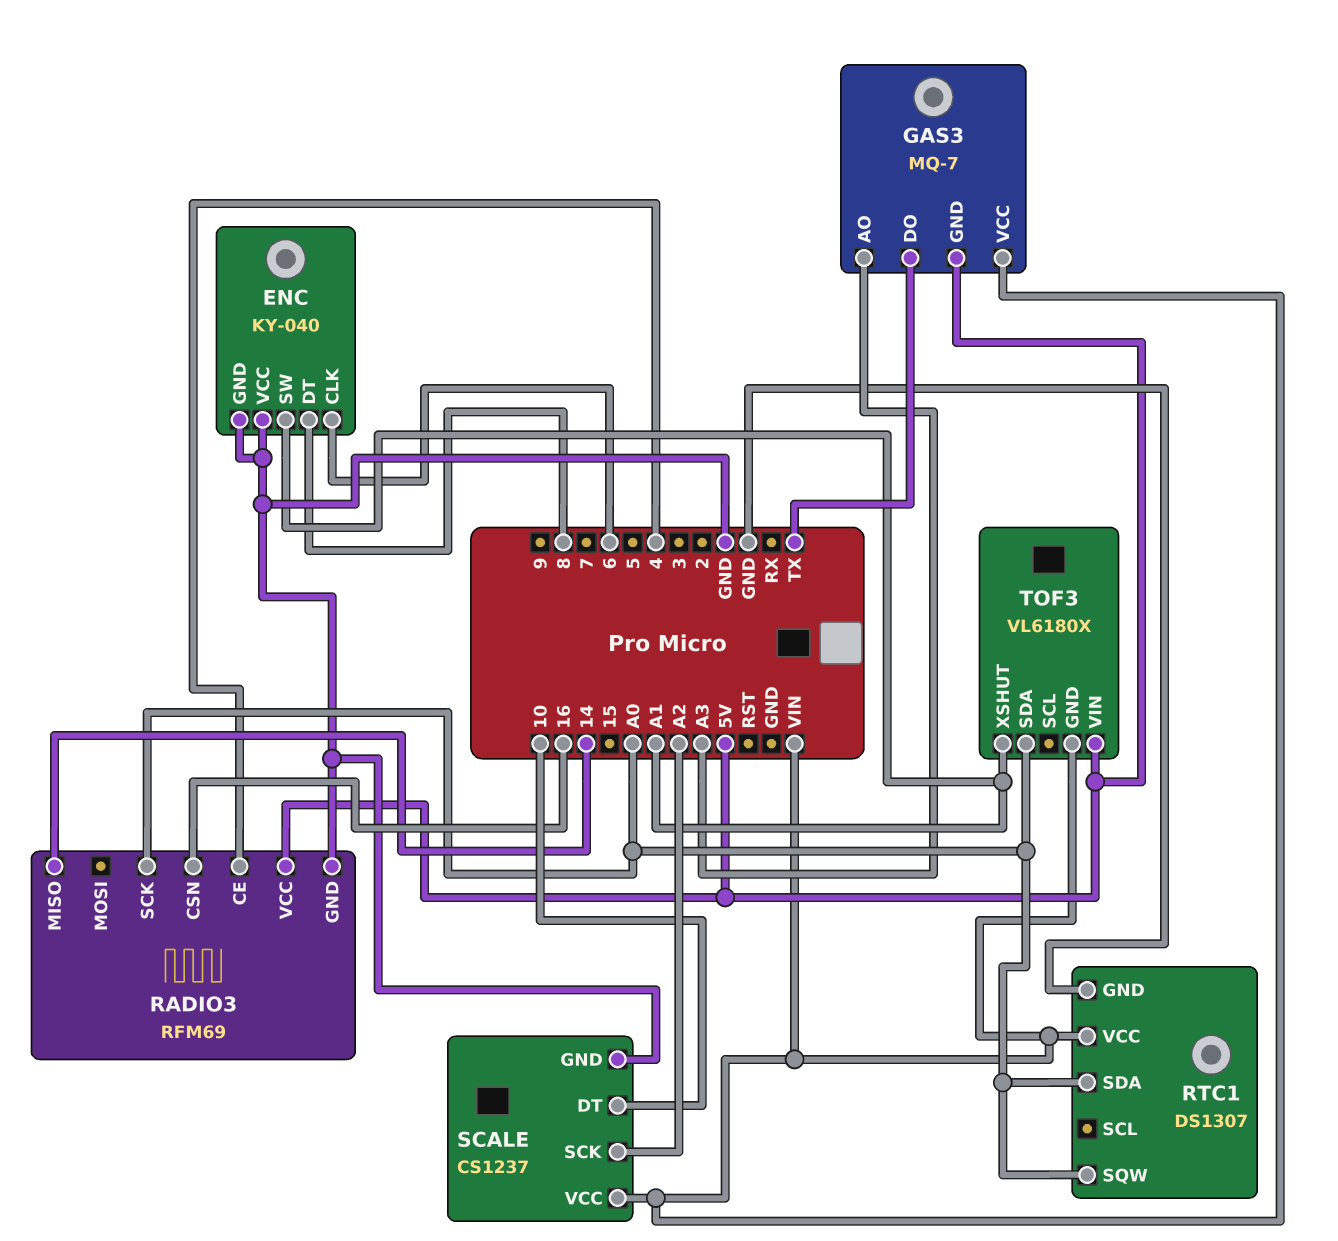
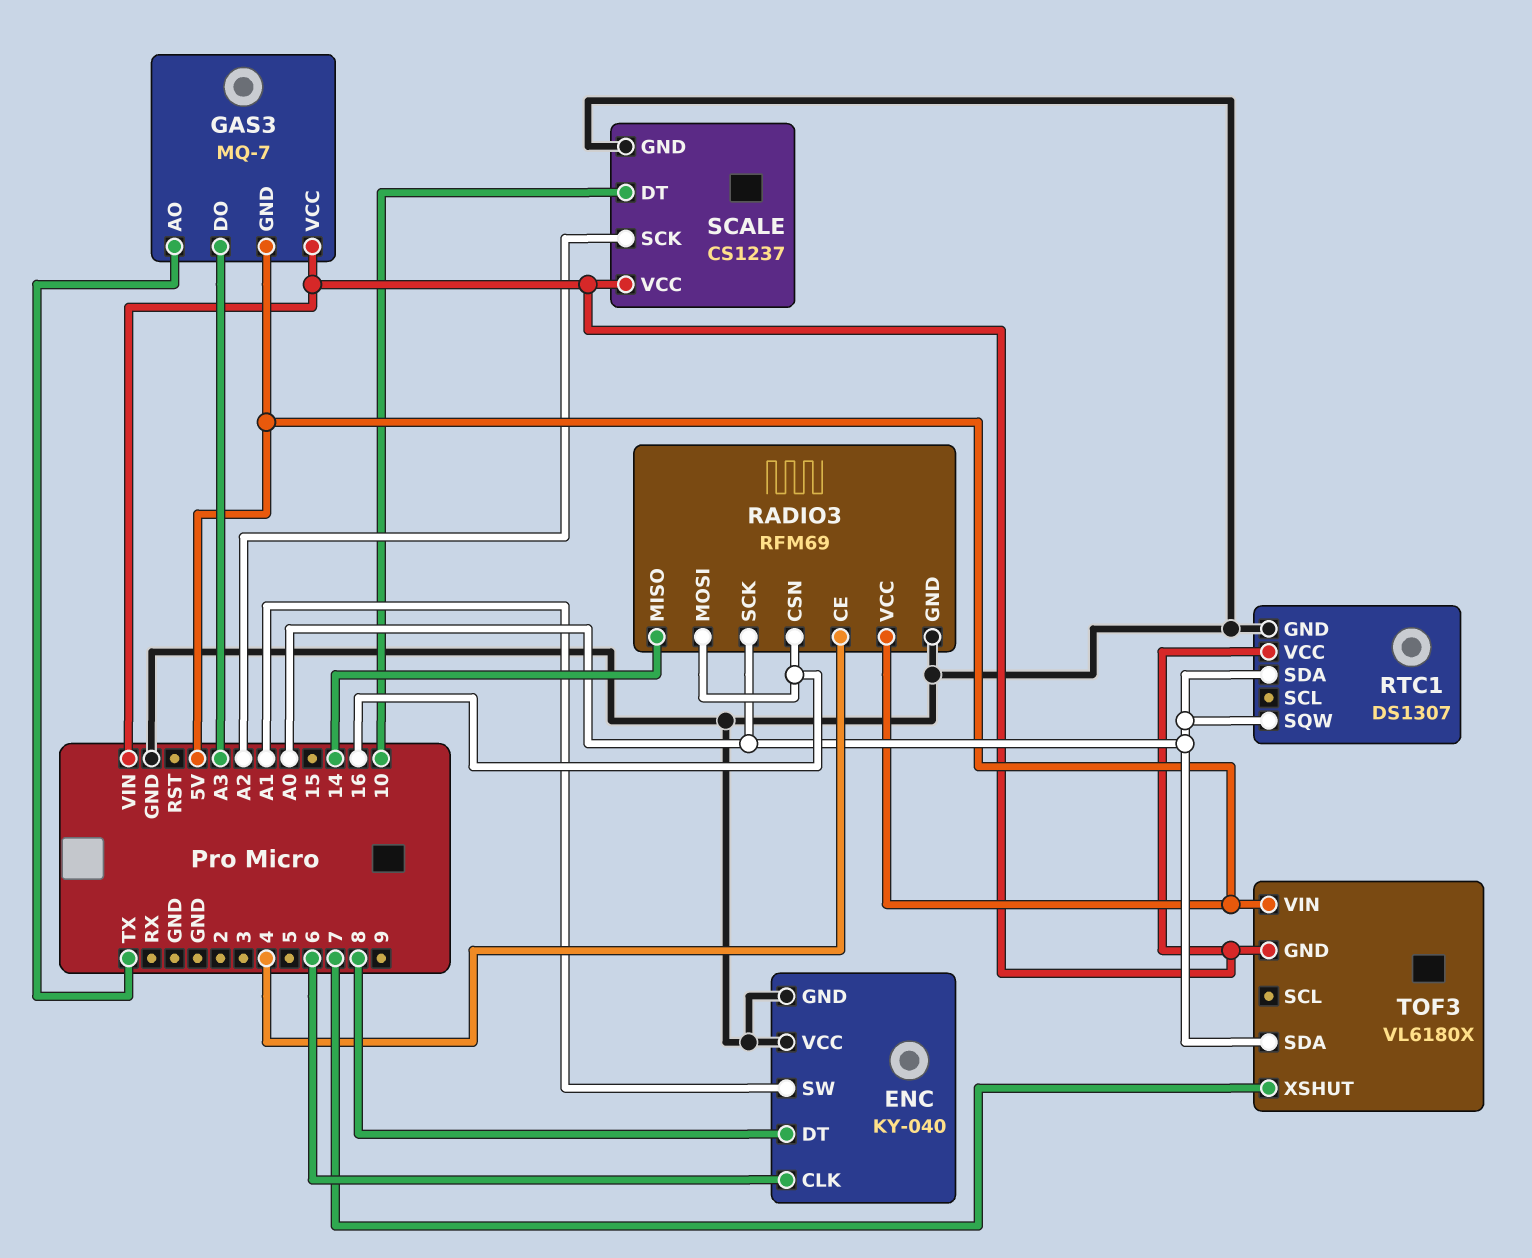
GAS3 pin AO: A3 -> TX
GAS3 pin DO: TX -> A3
RADIO3 pin MOSI: none -> 16
TOF3 pin XSHUT: A1 -> 7

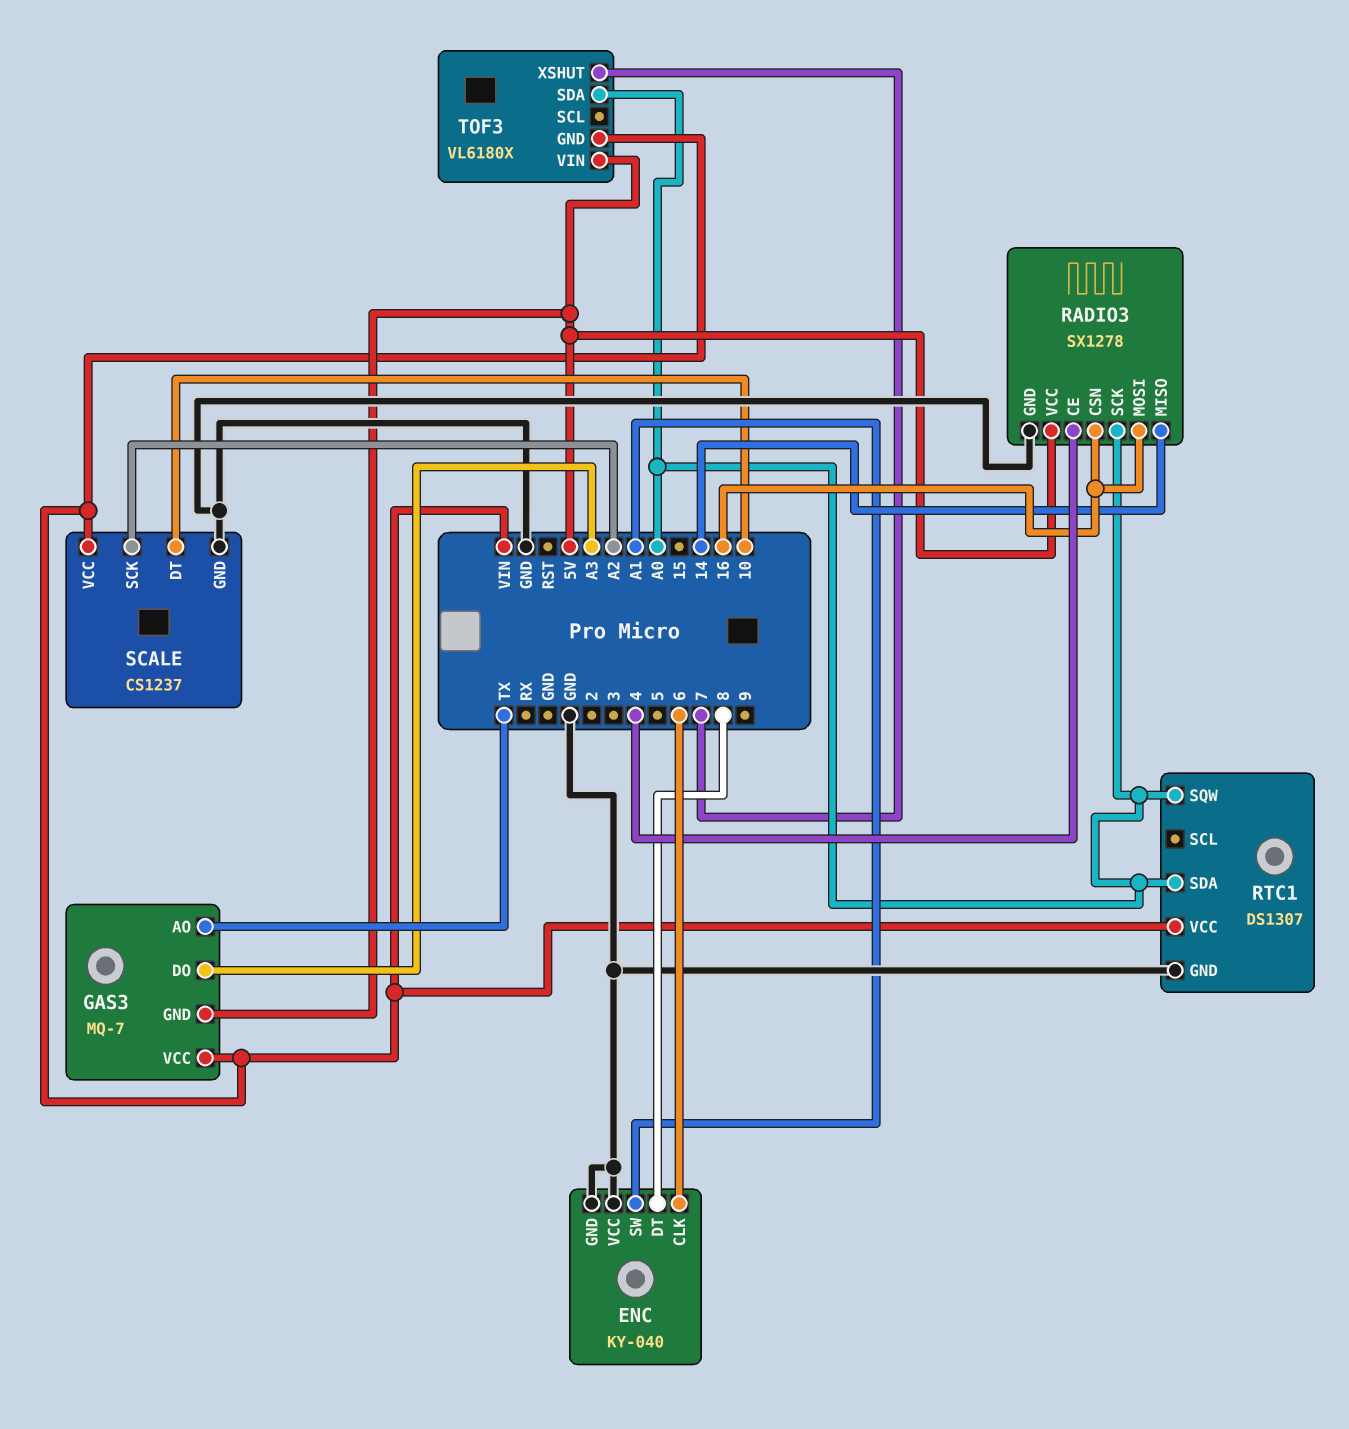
RADIO3: RFM69 -> SX1278

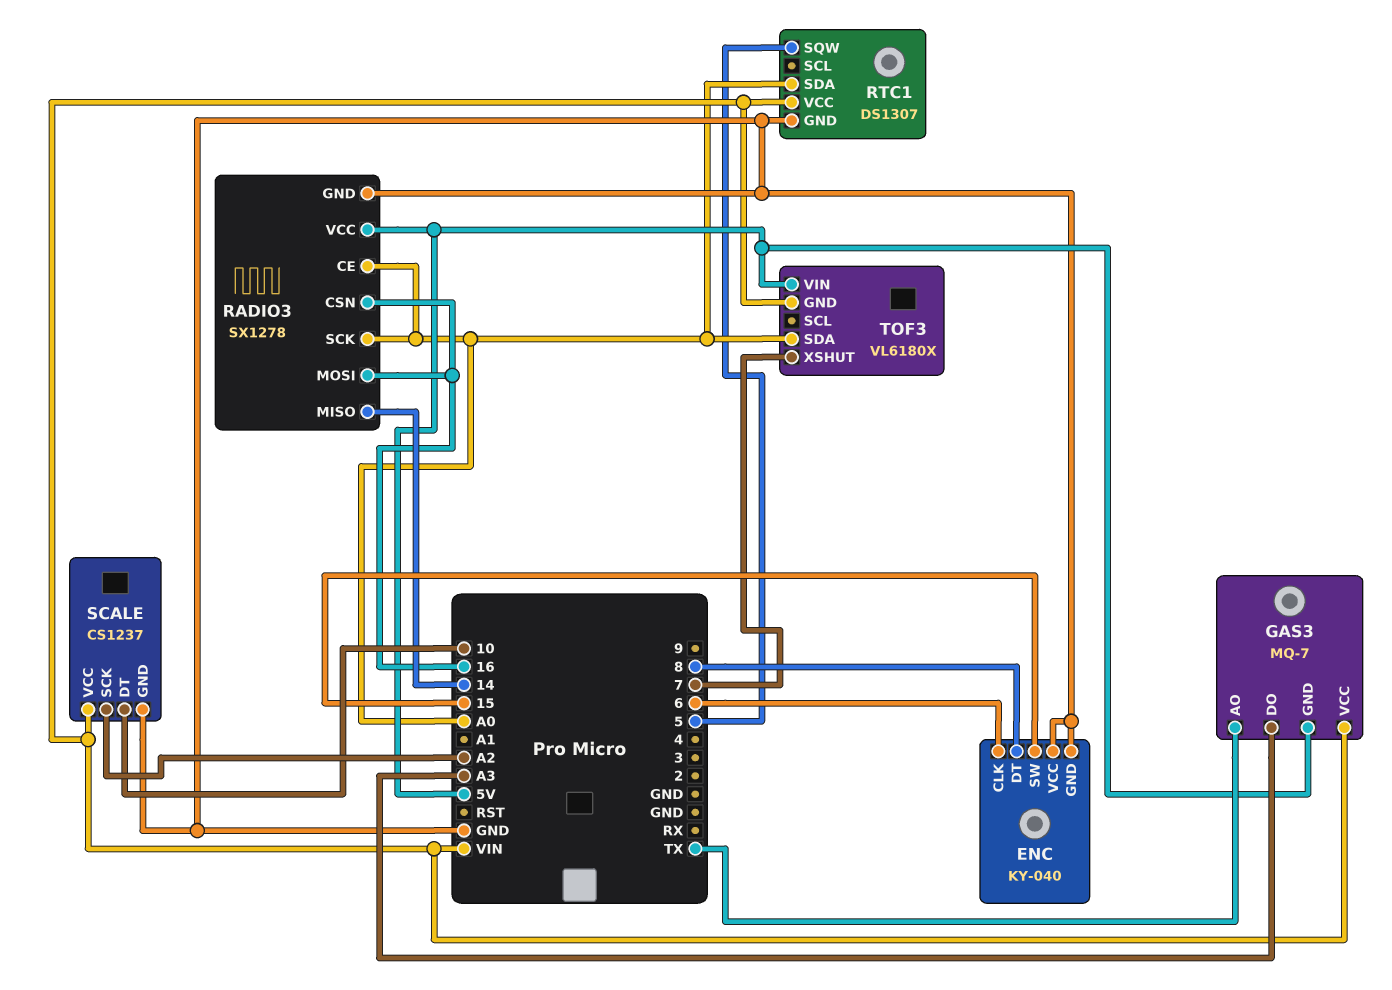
ENC pin SW: A1 -> 15
RADIO3 pin CE: 4 -> A0
RTC1 pin SQW: A0 -> 5

